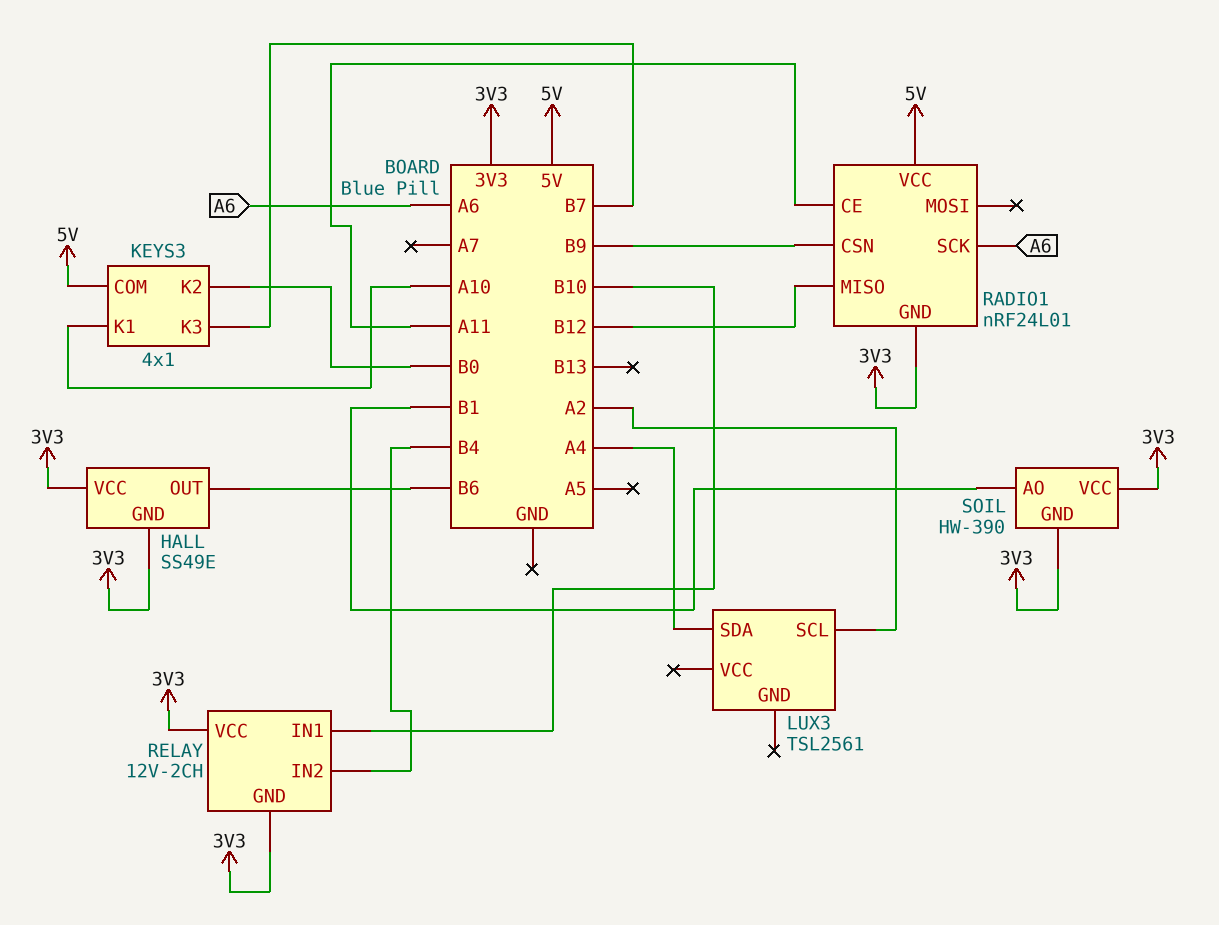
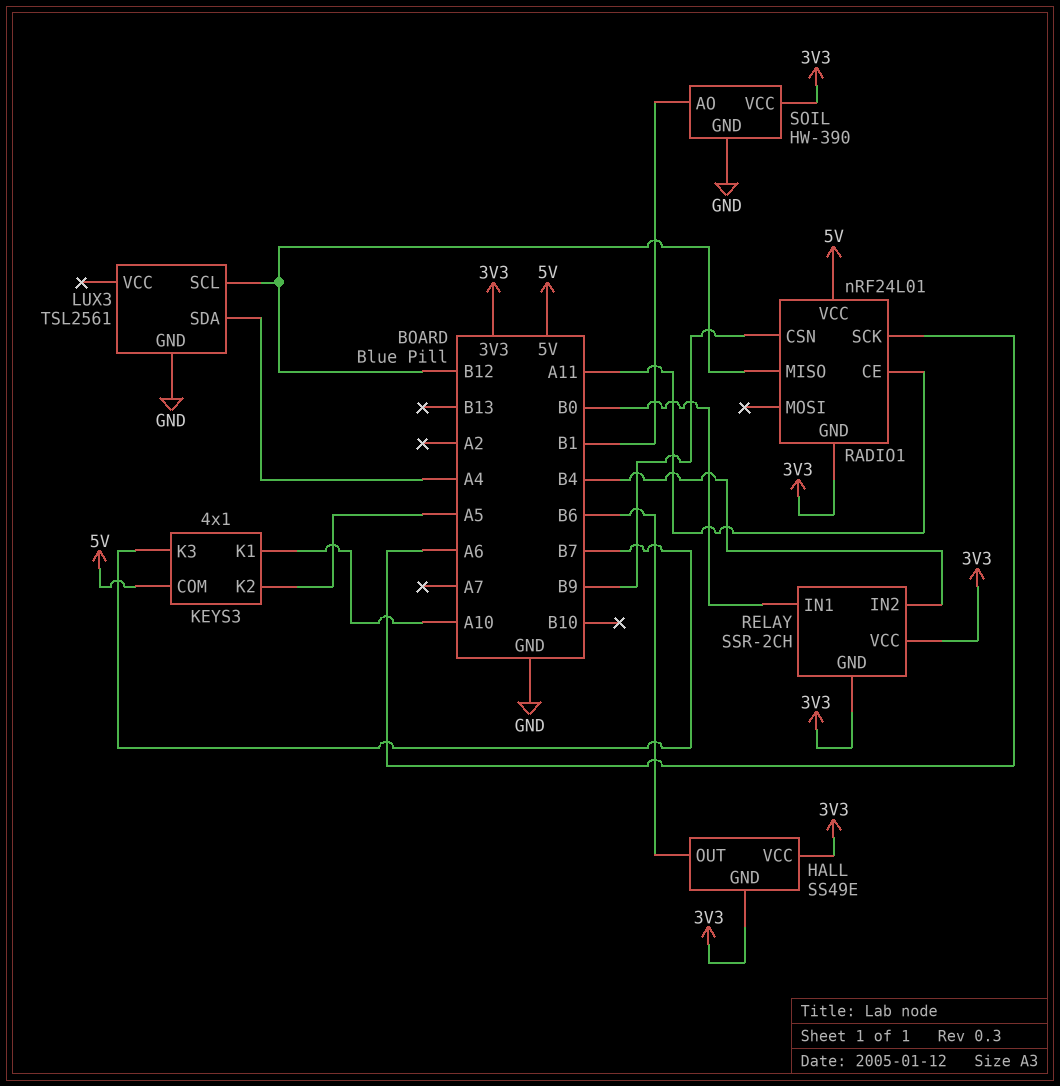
KEYS3 pin K2: B0 -> A5
LUX3 pin GND: none -> GND
LUX3 pin SCL: A2 -> B12
RELAY: 12V-2CH -> SSR-2CH
RELAY pin IN1: B10 -> B0
SOIL pin GND: 3V3 -> GND

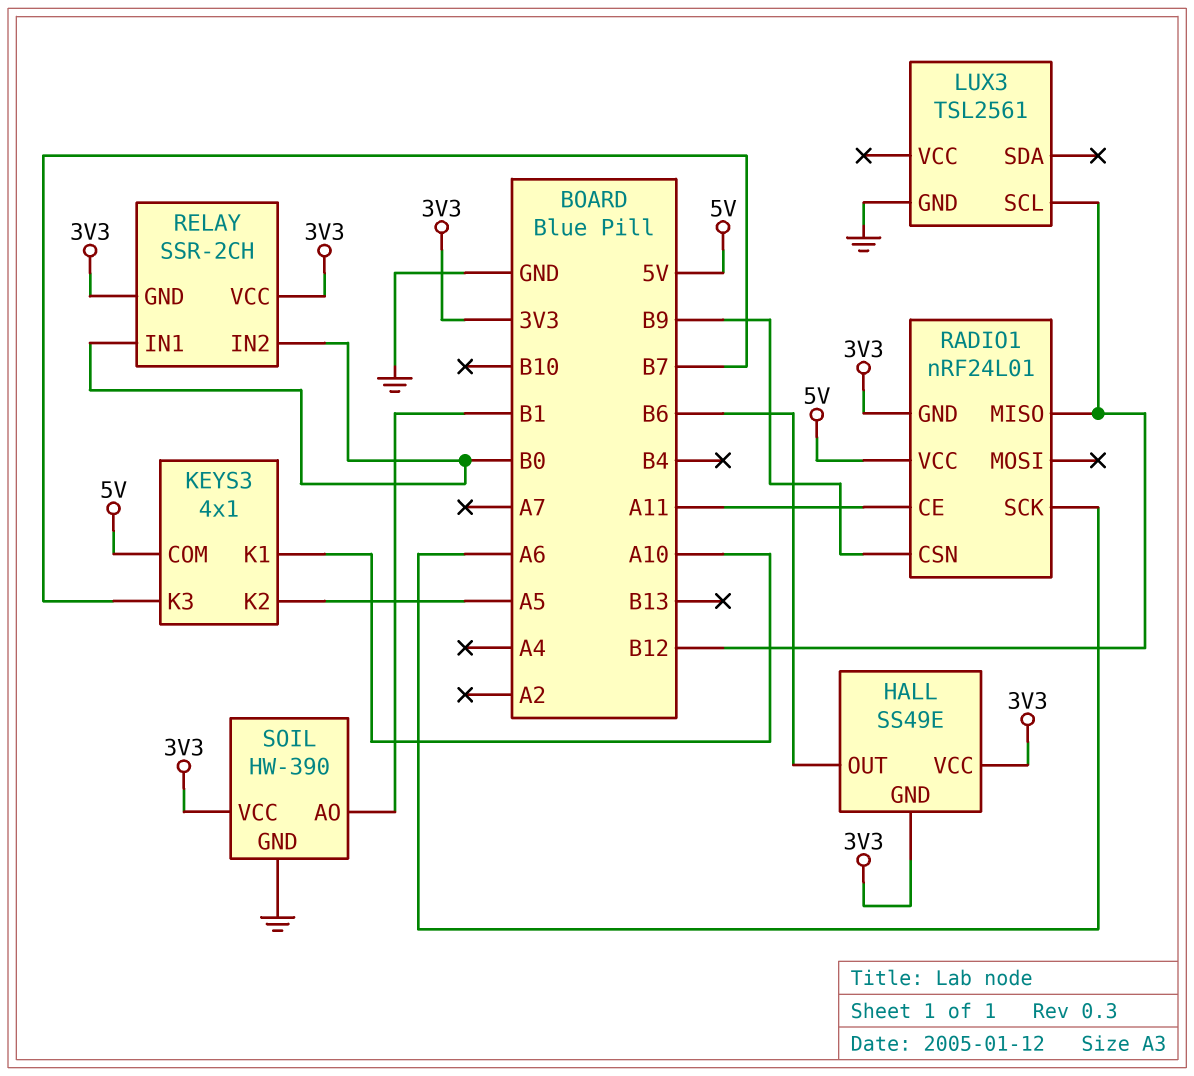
LUX3 pin SDA: A4 -> none
RELAY pin IN2: B4 -> B0

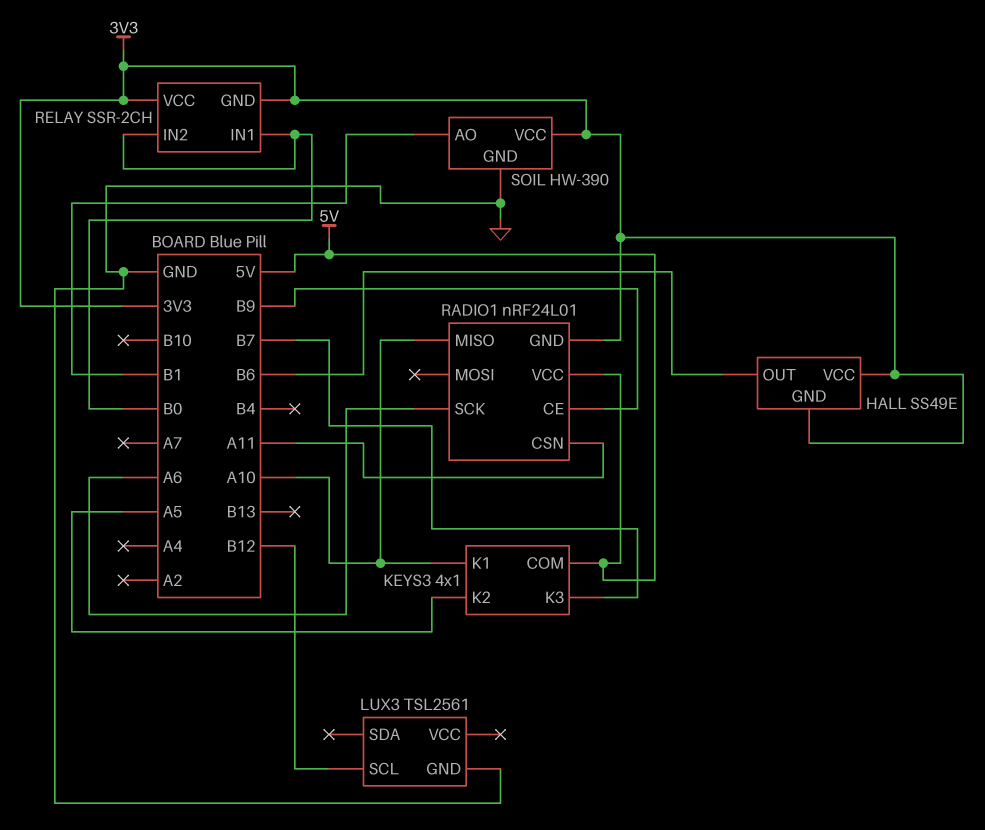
RADIO1 pin CE: A11 -> B9
RADIO1 pin CSN: B9 -> A11
RADIO1 pin MISO: B12 -> A10

